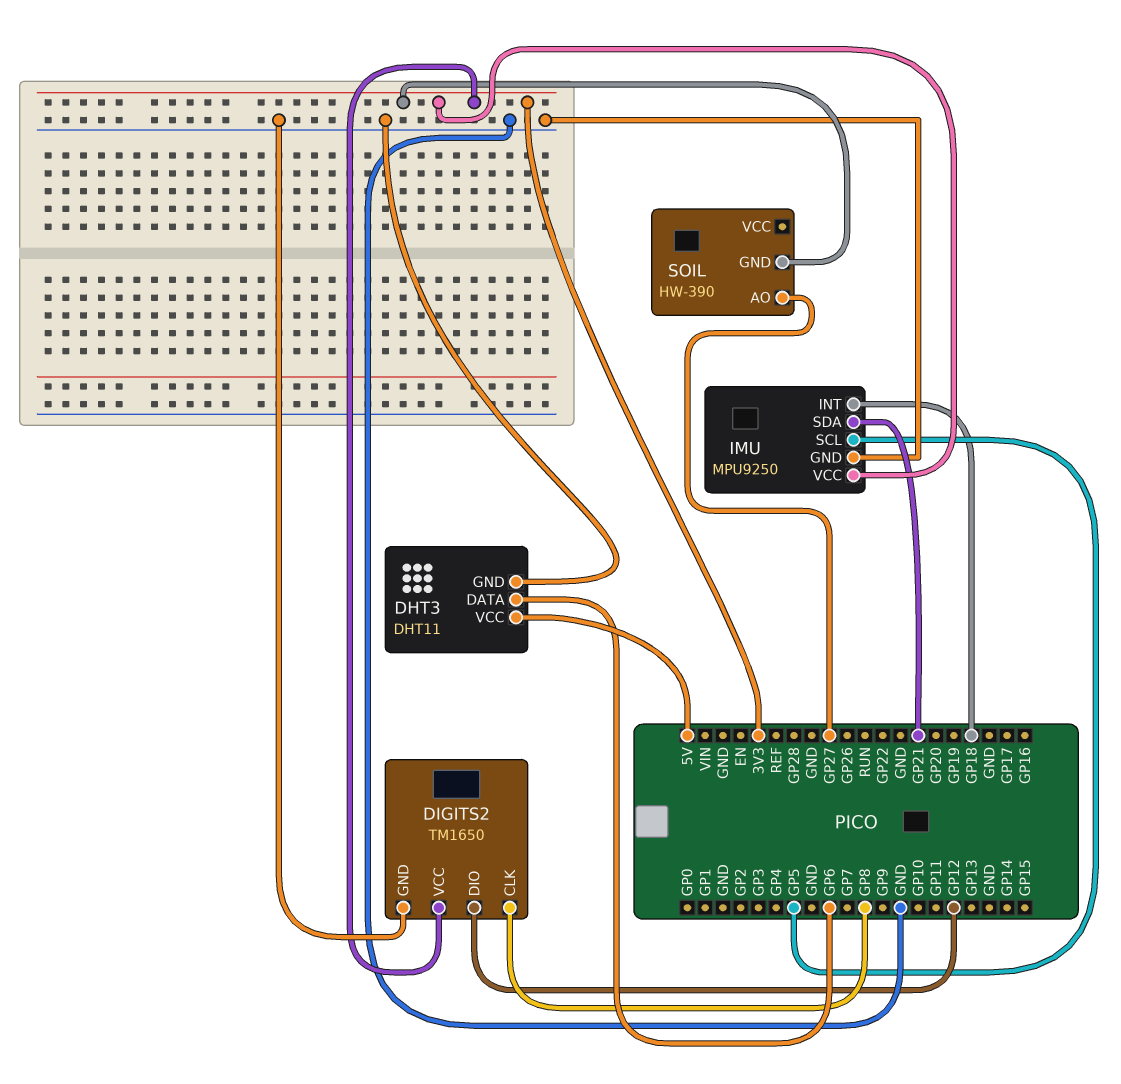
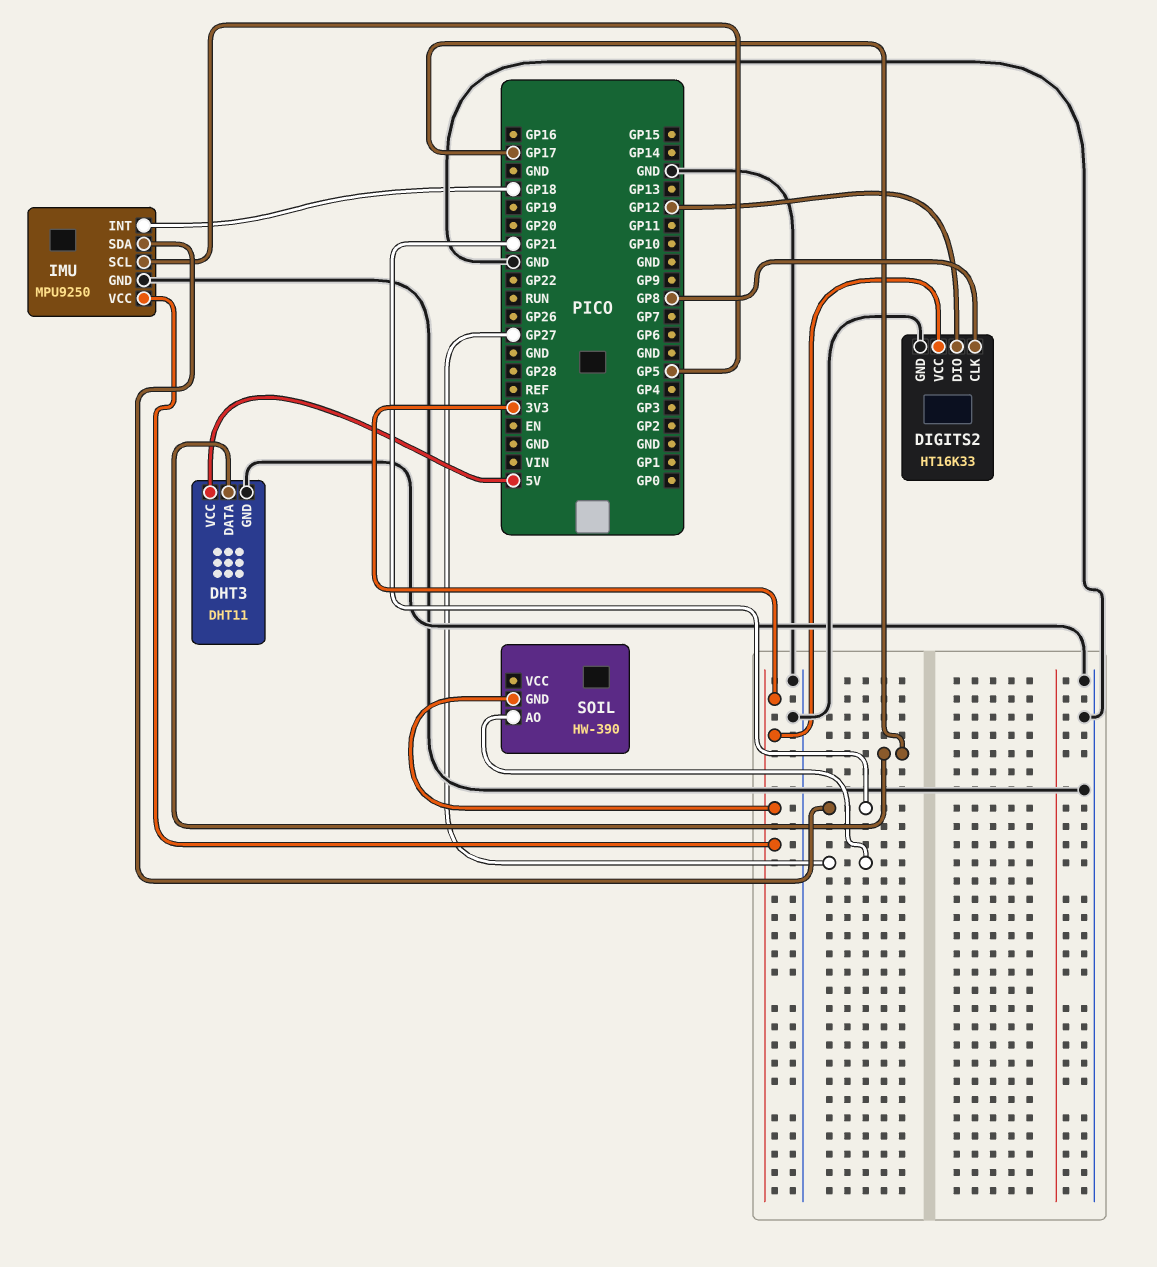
DHT3 pin DATA: GP6 -> GP17
DIGITS2: TM1650 -> HT16K33

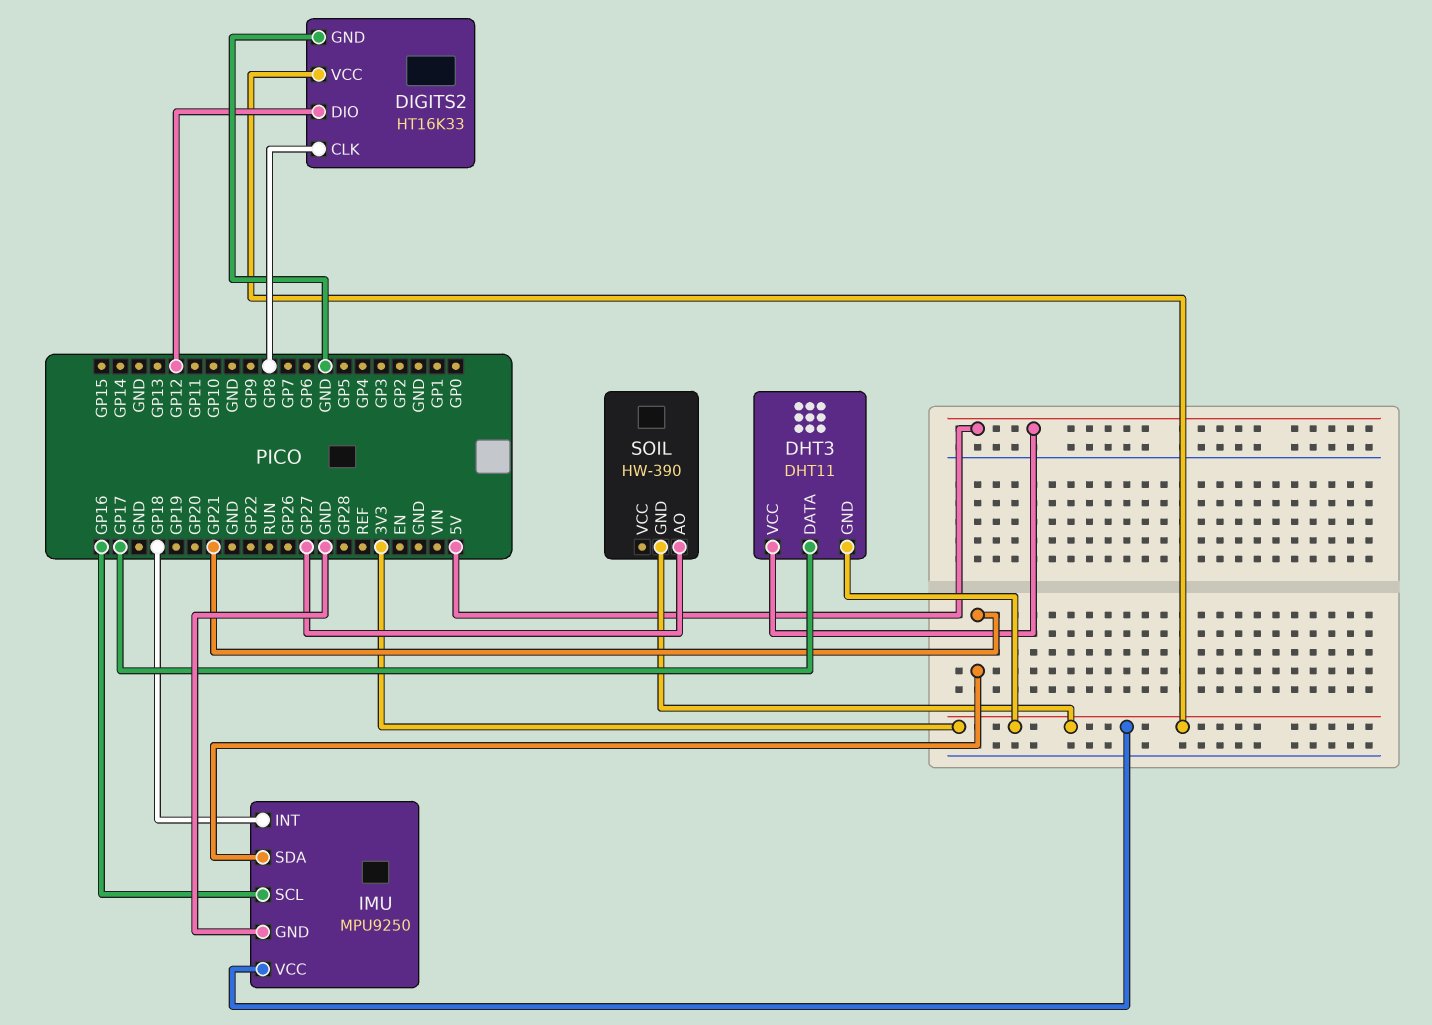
DHT3 pin GND: GND -> 3V3
IMU pin SCL: GP5 -> GP16

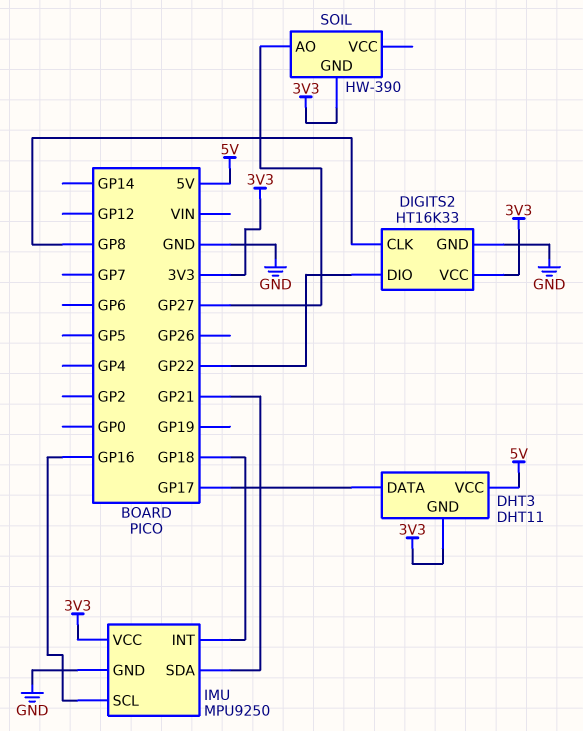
DIGITS2 pin DIO: GP12 -> GP22

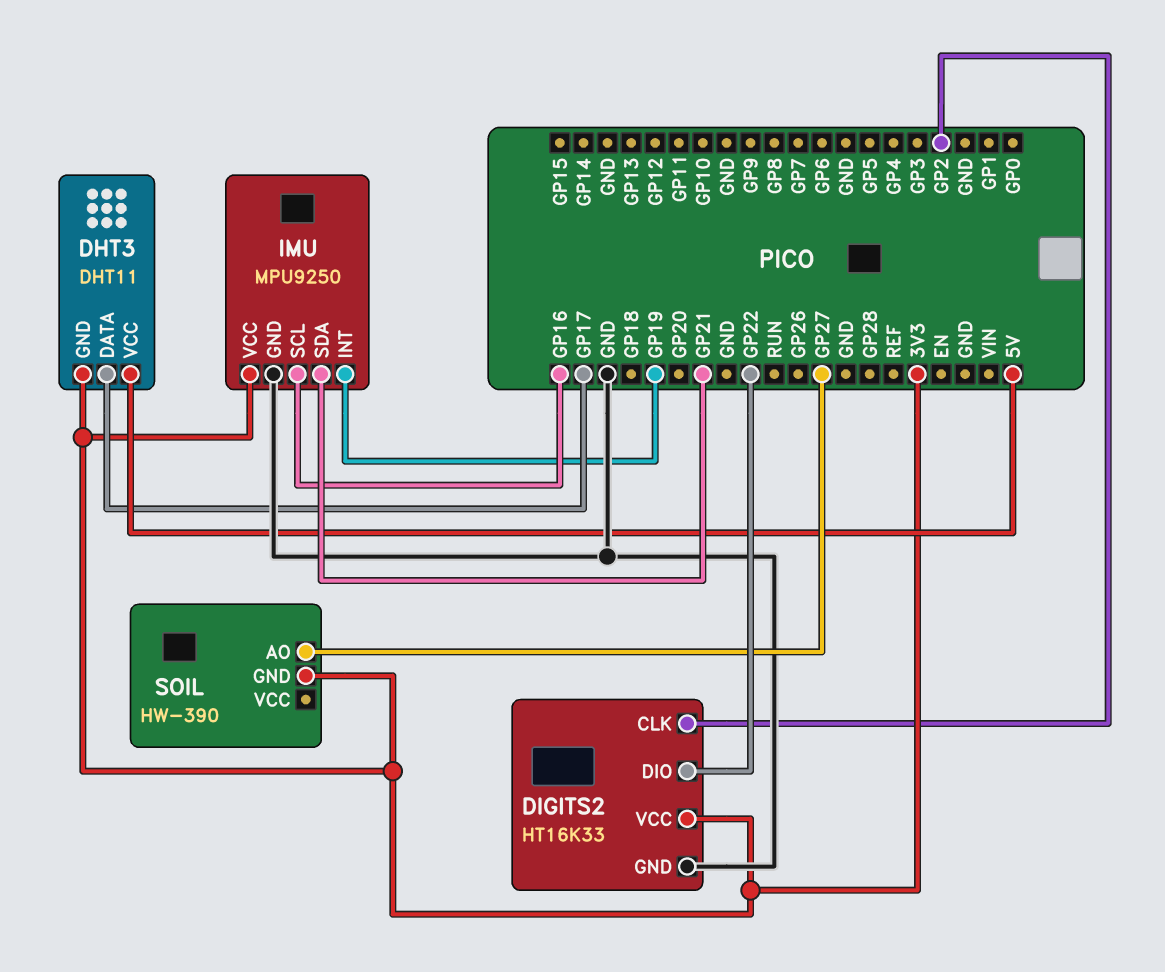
DIGITS2 pin CLK: GP8 -> GP2
IMU pin INT: GP18 -> GP19

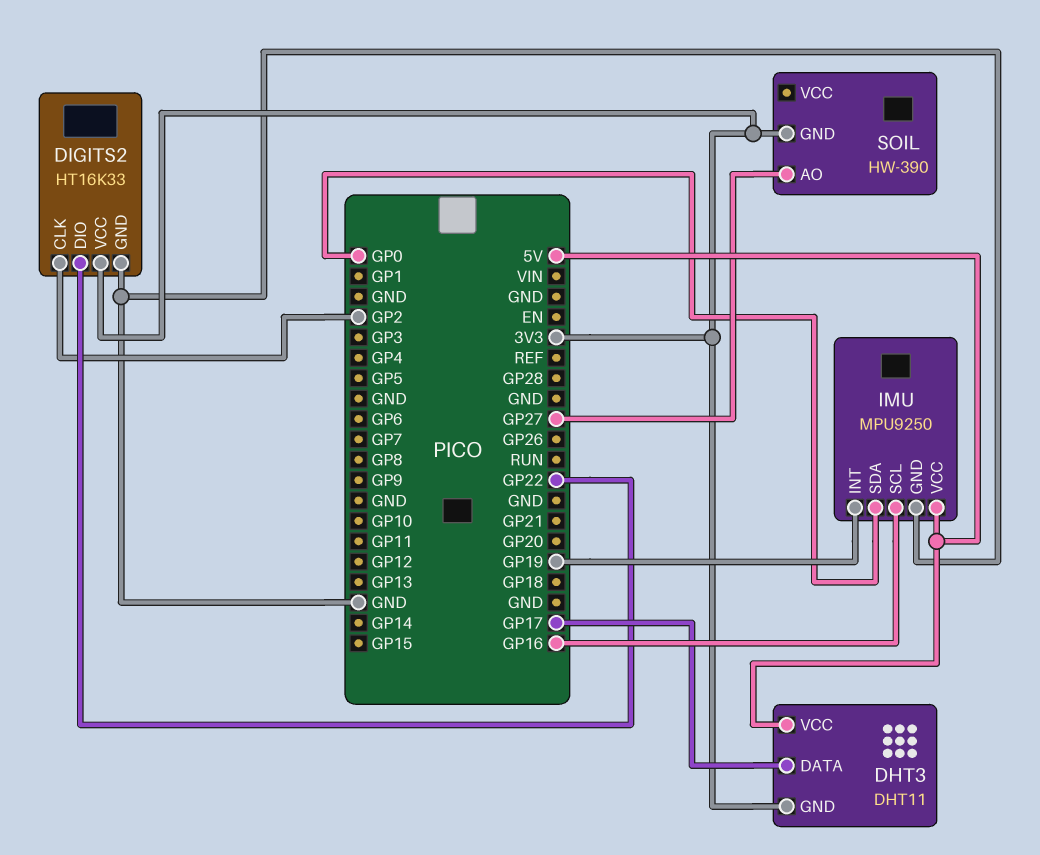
IMU pin SDA: GP21 -> GP0
IMU pin VCC: 3V3 -> 5V

